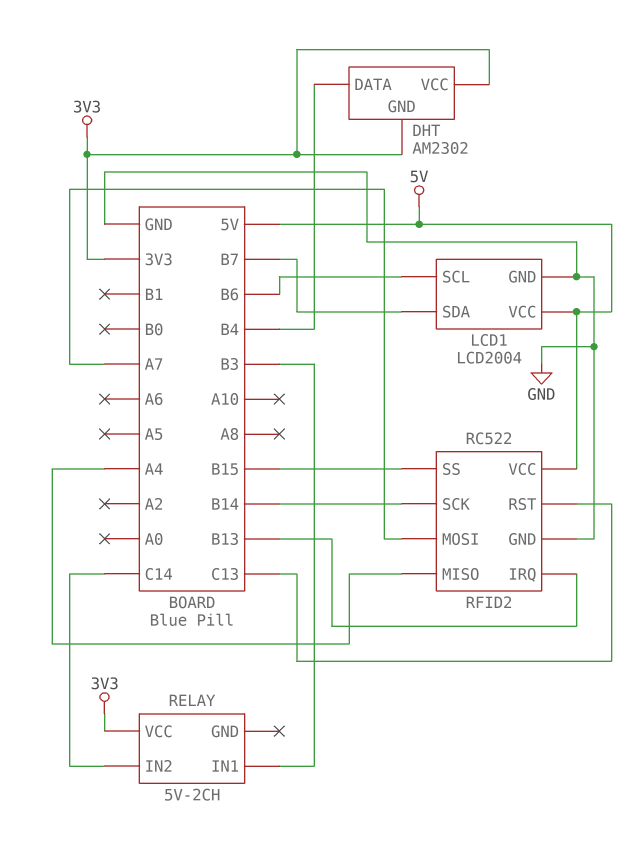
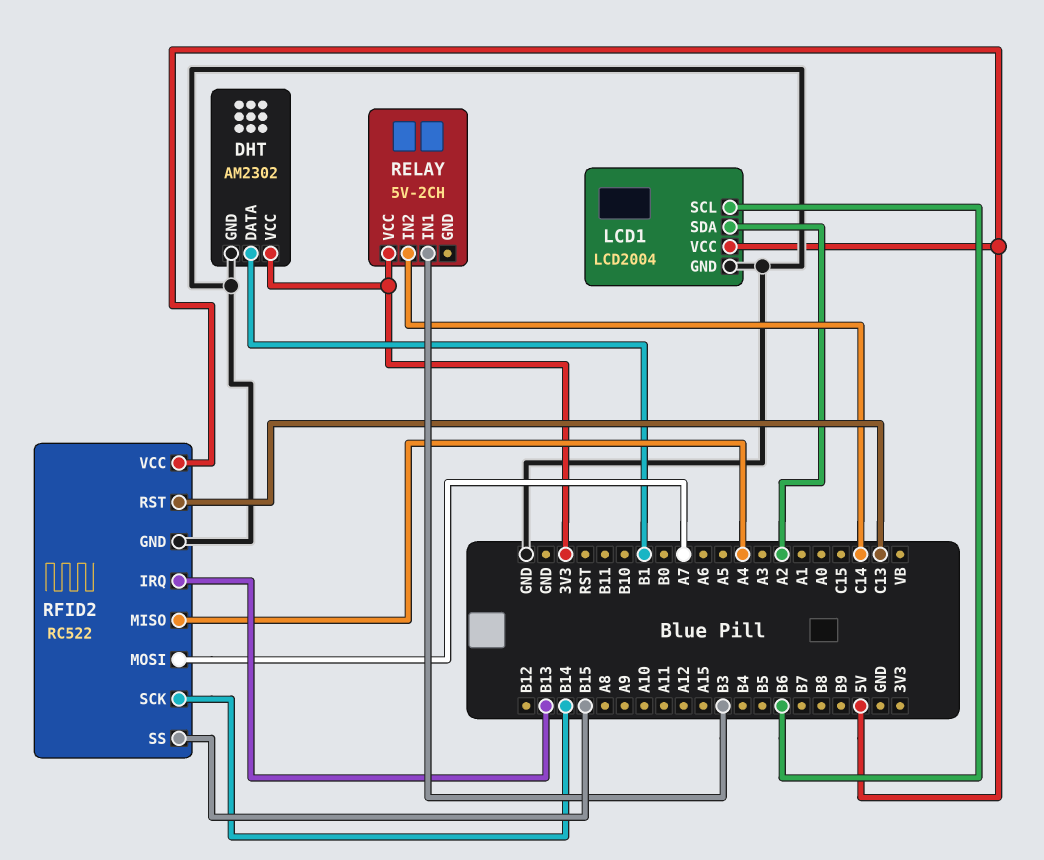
DHT pin DATA: B4 -> B1
DHT pin GND: 3V3 -> GND
LCD1 pin SDA: B7 -> A2

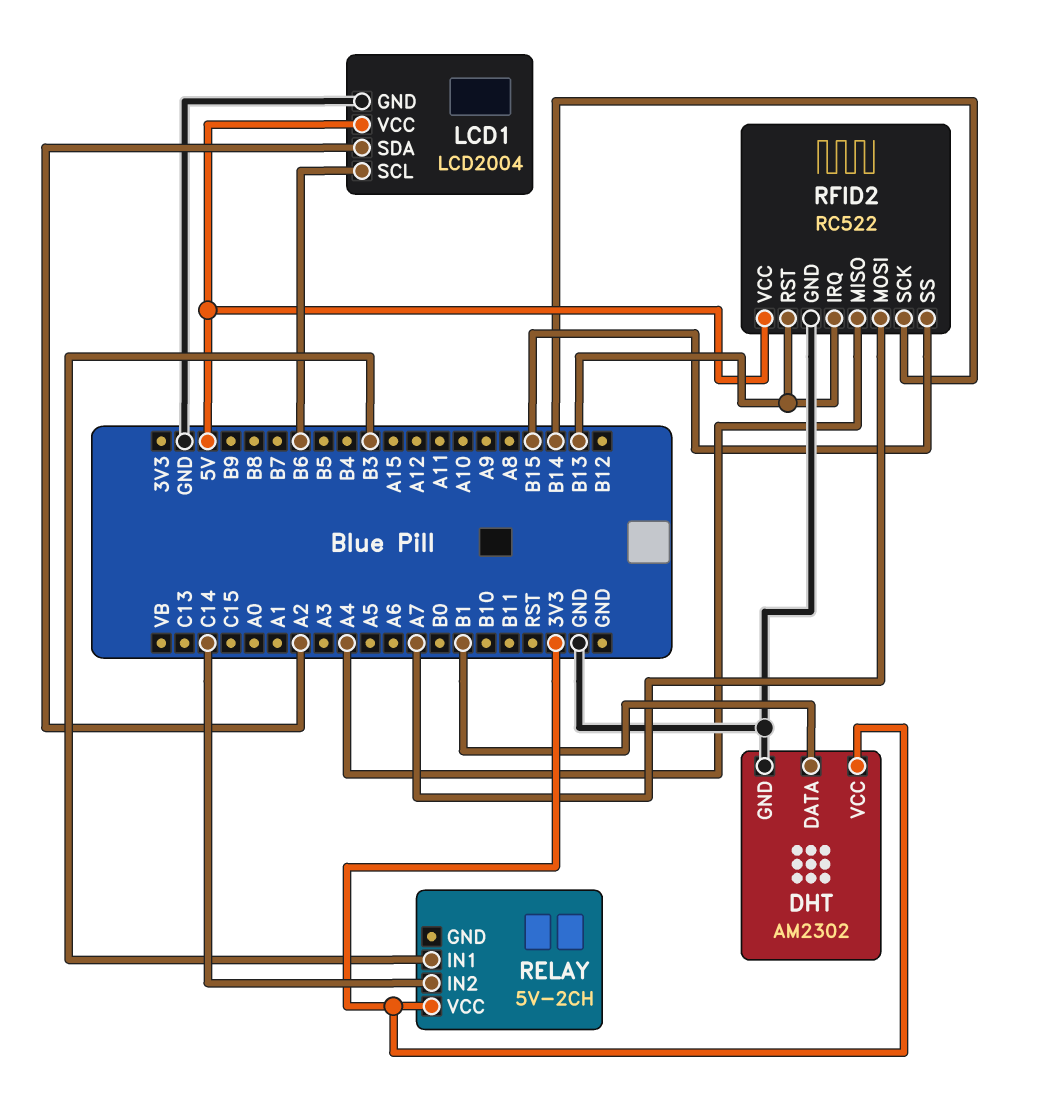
RFID2 pin RST: C13 -> B13

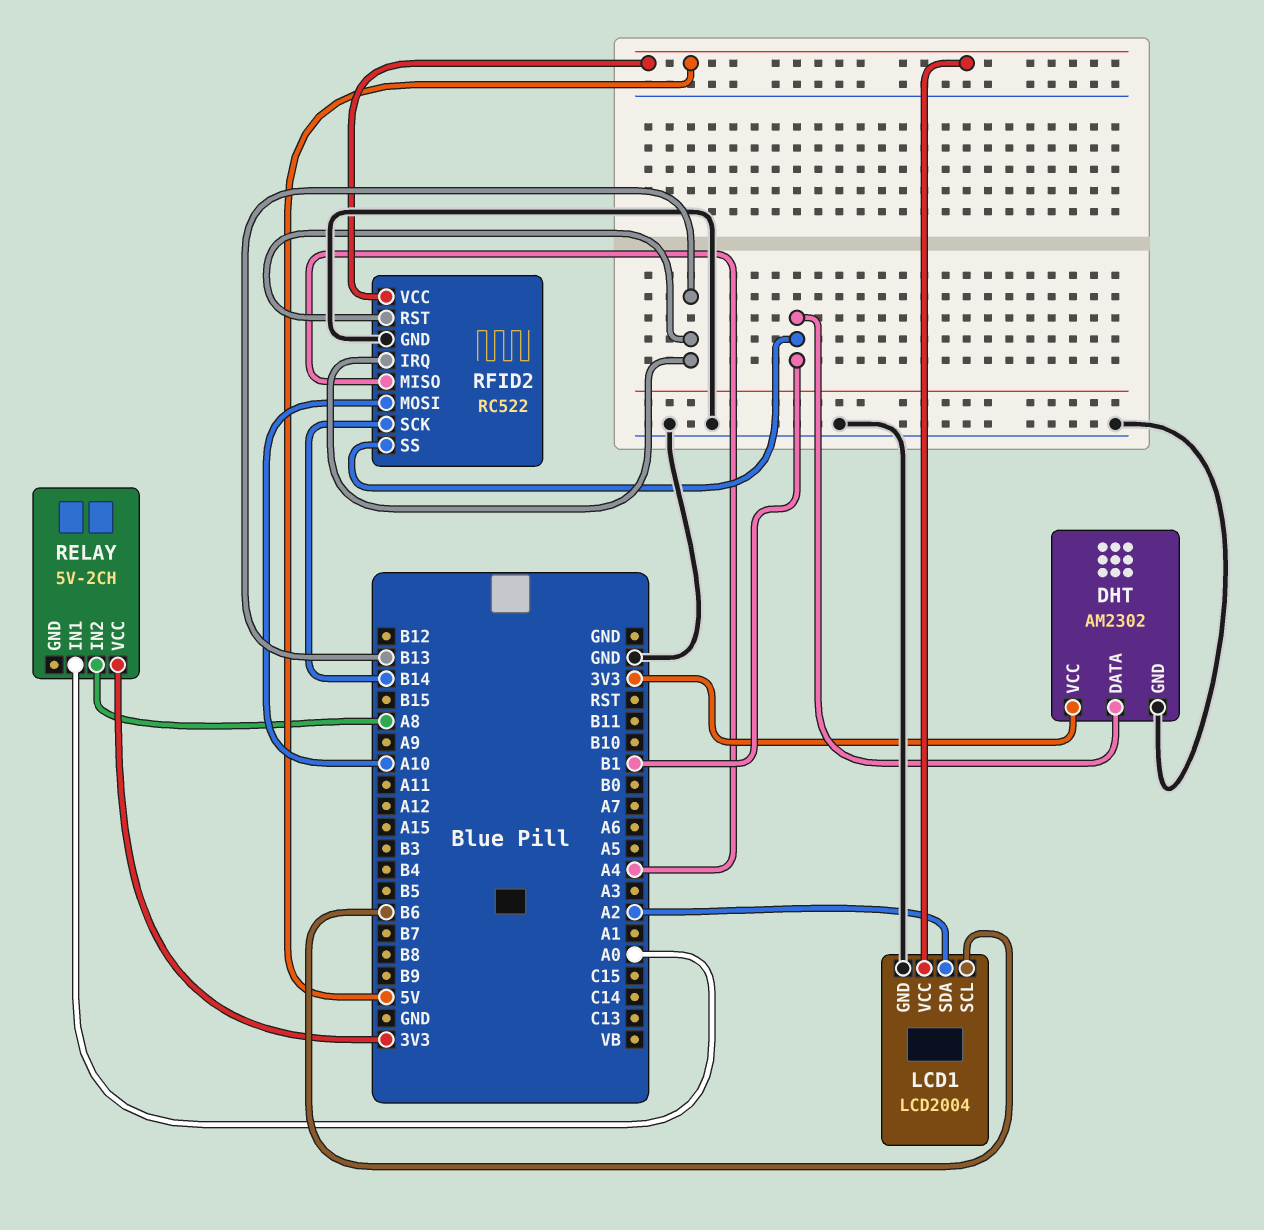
RELAY pin IN1: B3 -> A0
RELAY pin IN2: C14 -> A8
RFID2 pin MOSI: A7 -> A10
RFID2 pin SS: B15 -> B1

